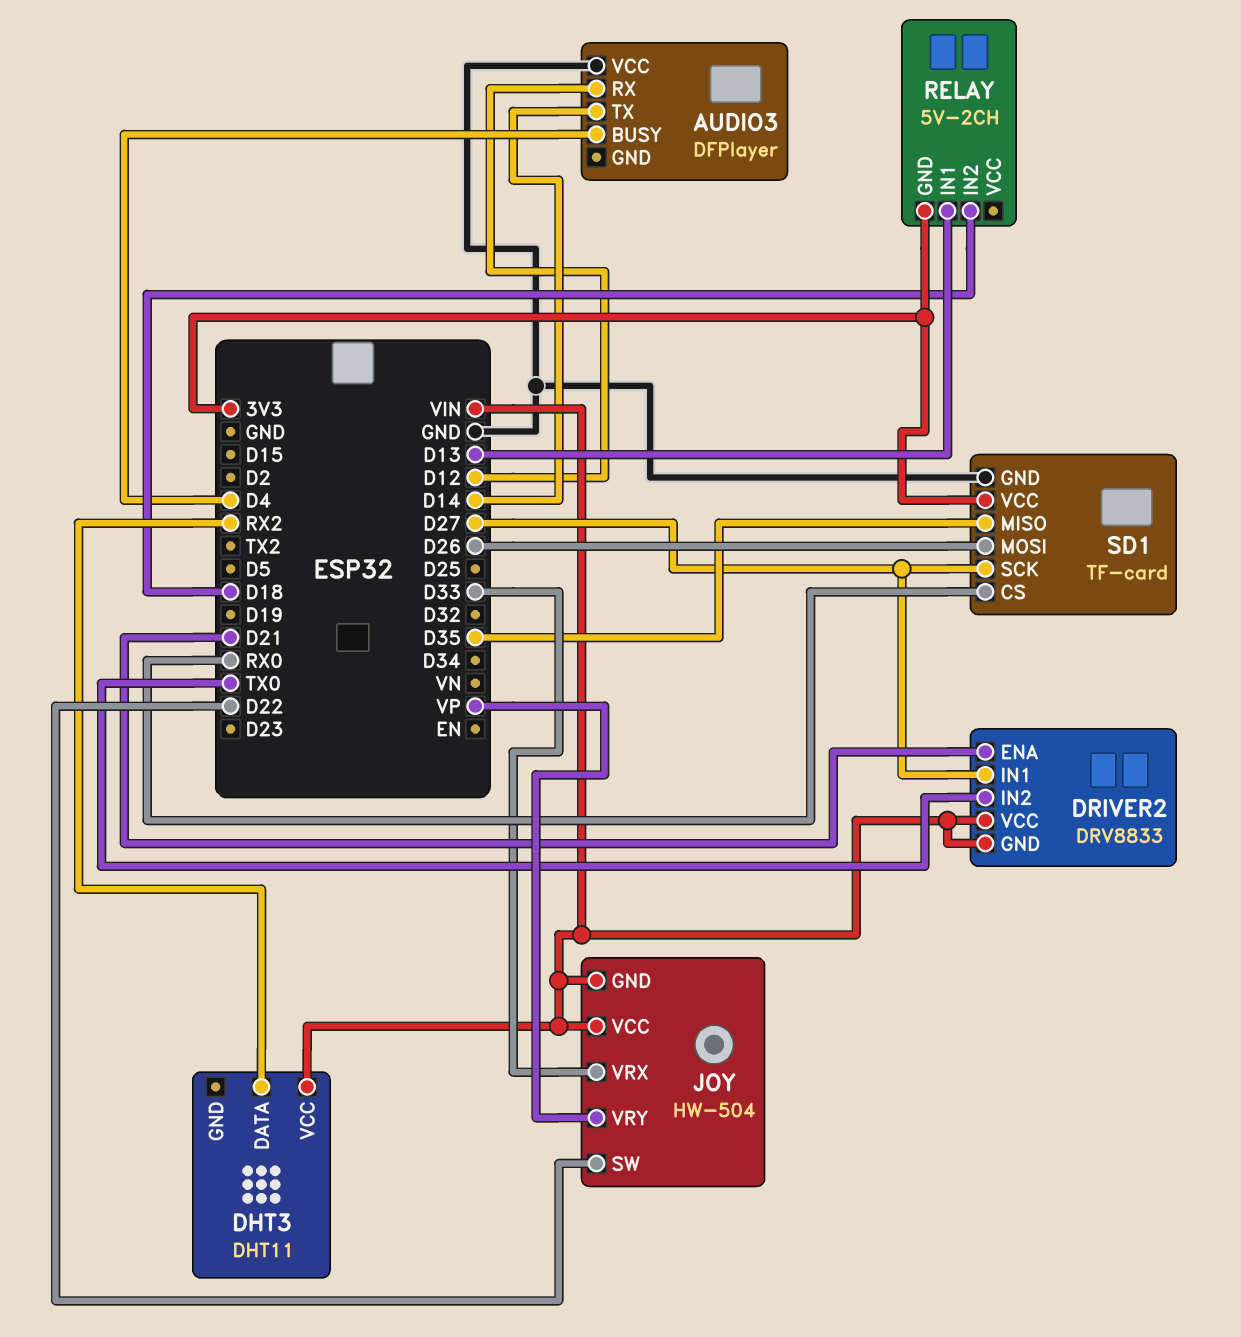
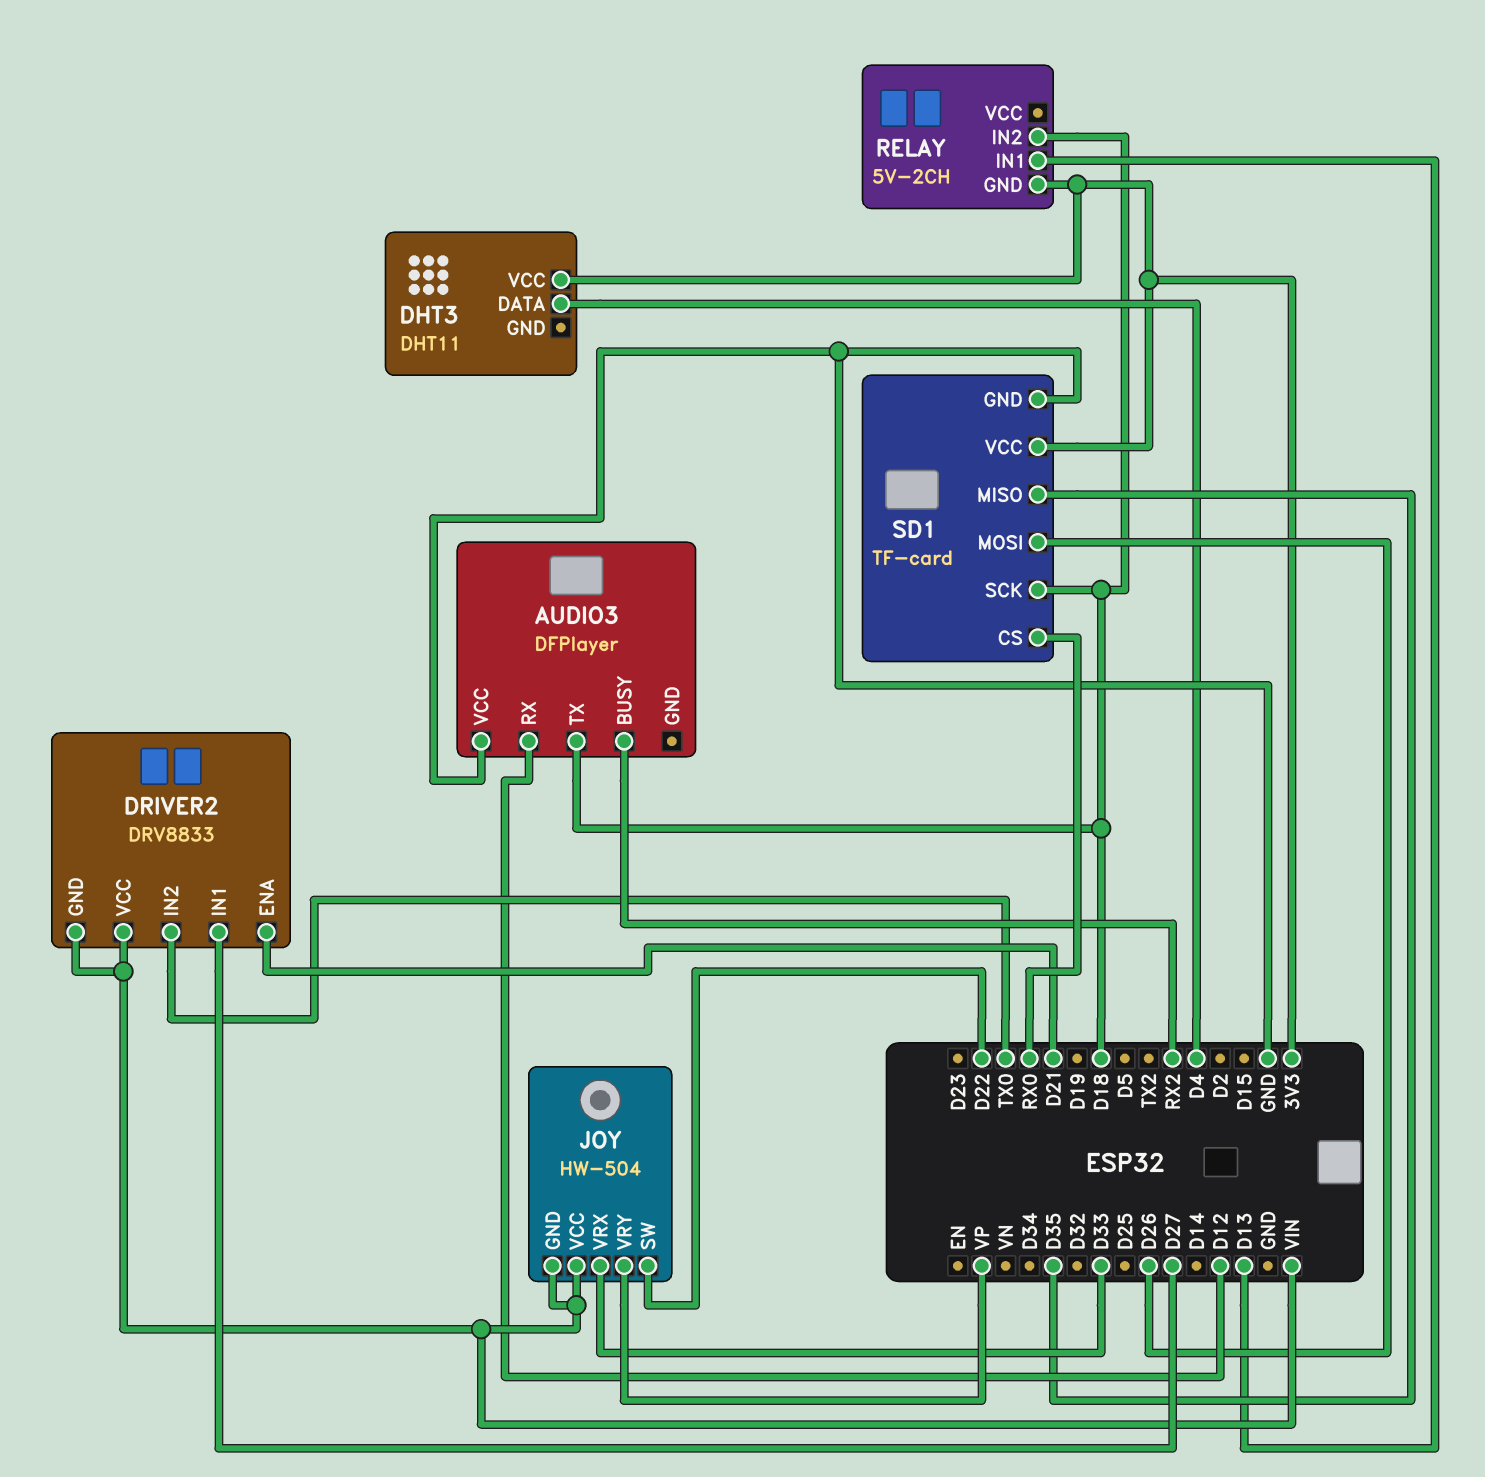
AUDIO3 pin BUSY: D4 -> RX2
AUDIO3 pin TX: D14 -> D18
DHT3 pin DATA: RX2 -> D4
DHT3 pin VCC: VIN -> 3V3
SD1 pin SCK: D27 -> D18

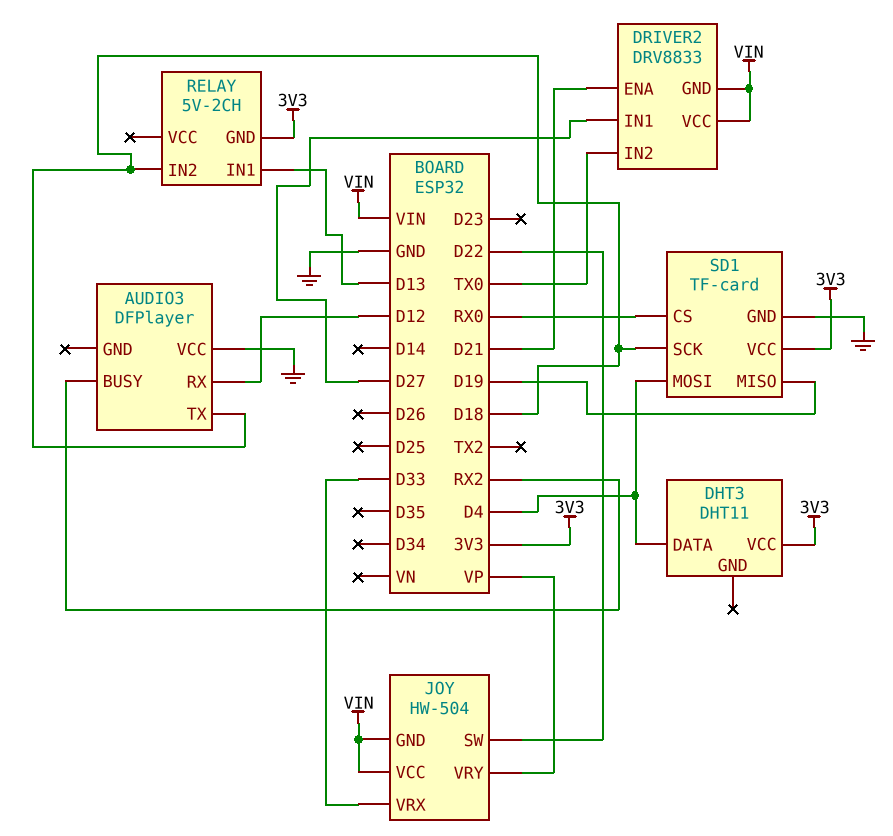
SD1 pin MISO: D35 -> D19
SD1 pin MOSI: D26 -> D4

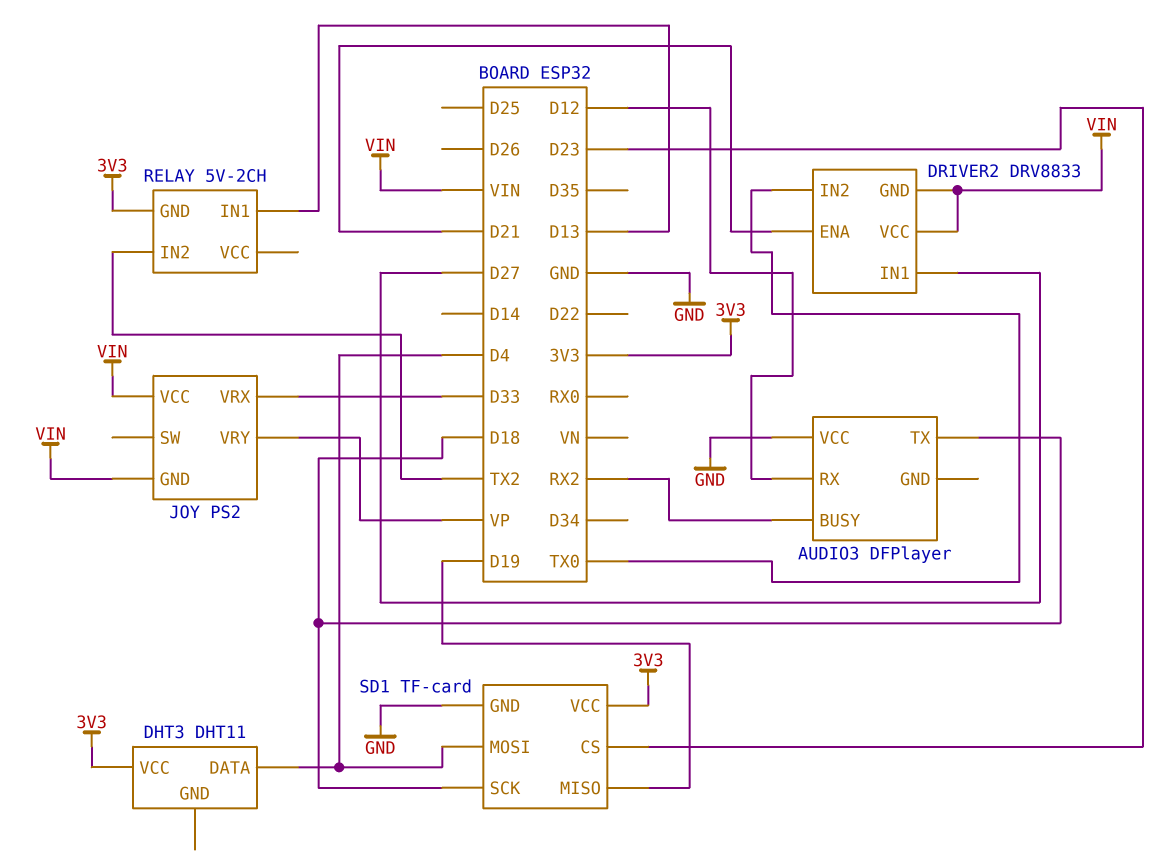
JOY: HW-504 -> PS2
JOY pin SW: D22 -> none
RELAY pin IN2: D18 -> TX2
SD1 pin CS: RX0 -> D23

